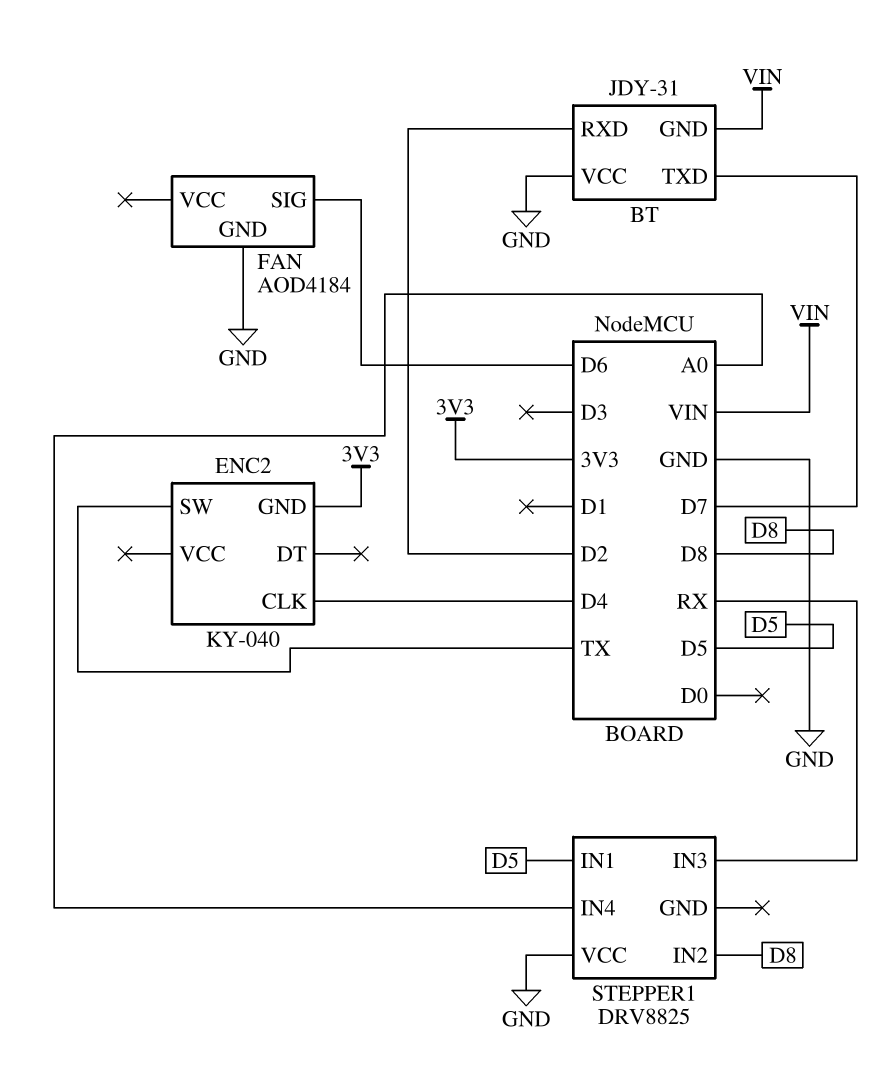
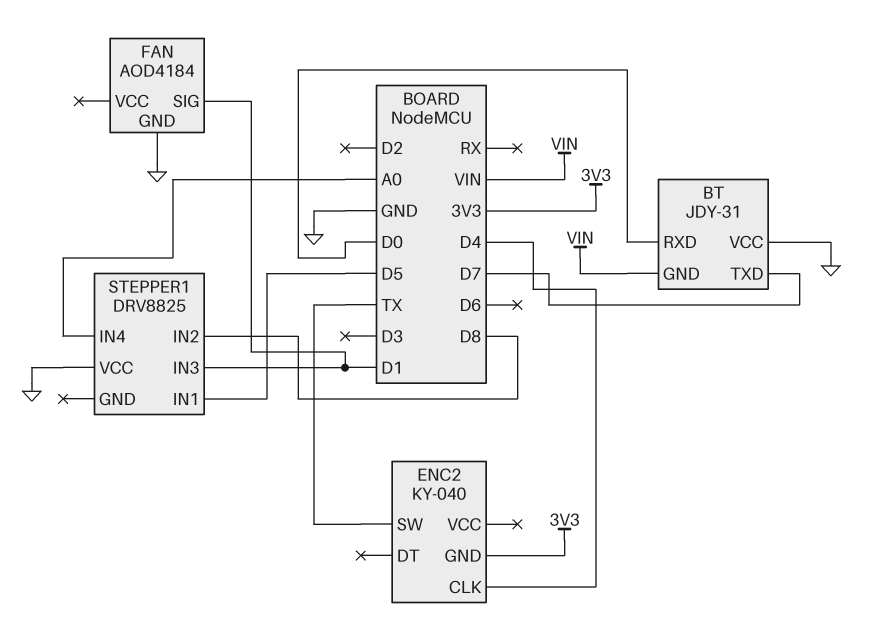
BT pin RXD: D2 -> D0
FAN pin SIG: D6 -> D1
STEPPER1 pin IN3: RX -> D1

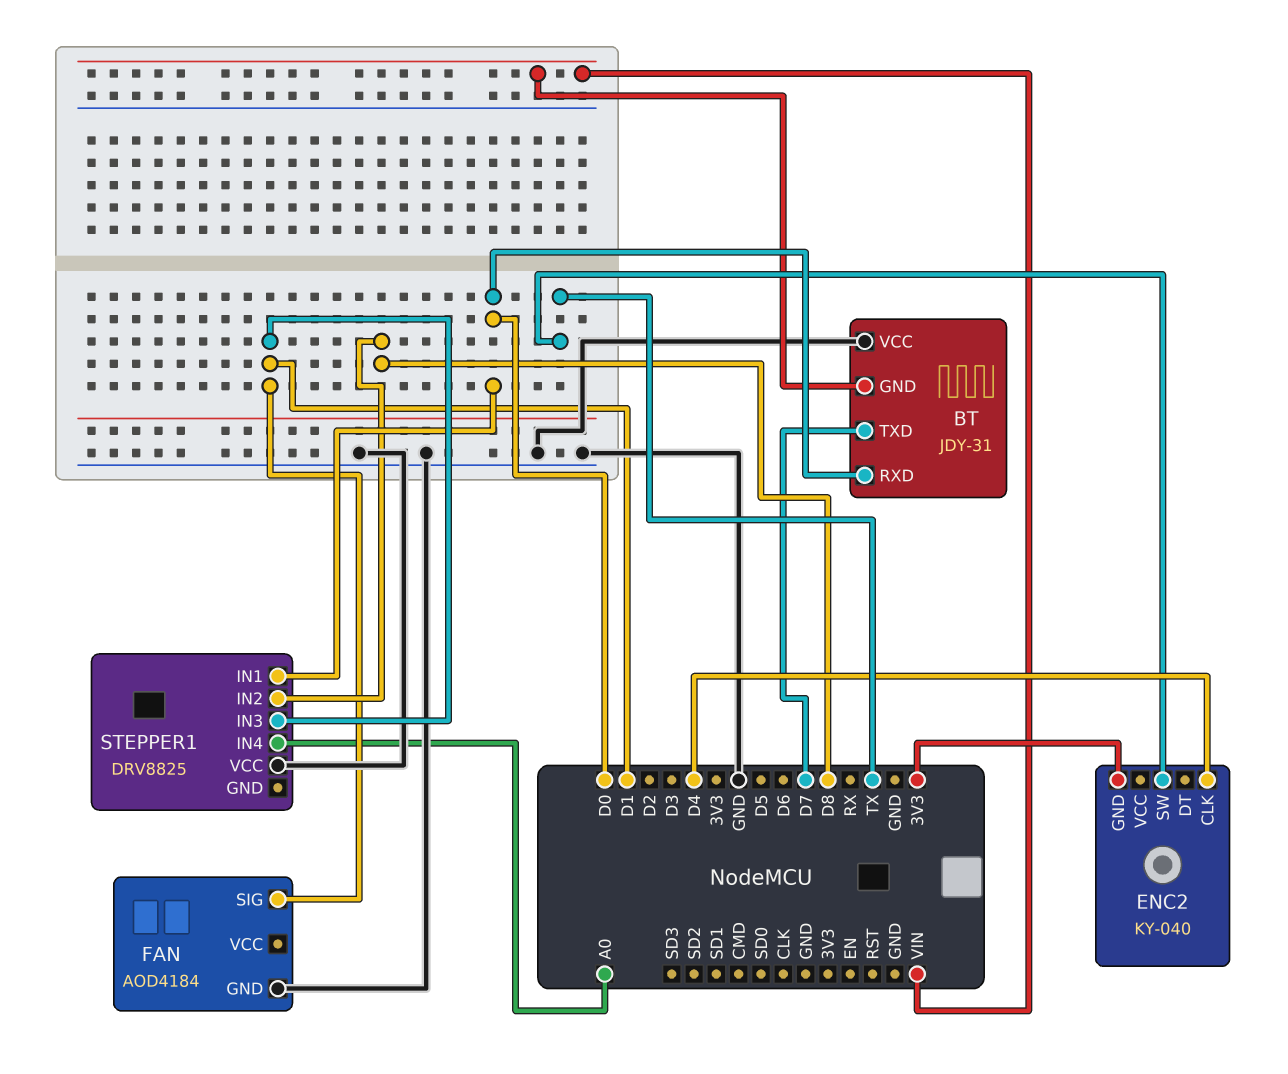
STEPPER1 pin IN1: D5 -> D0

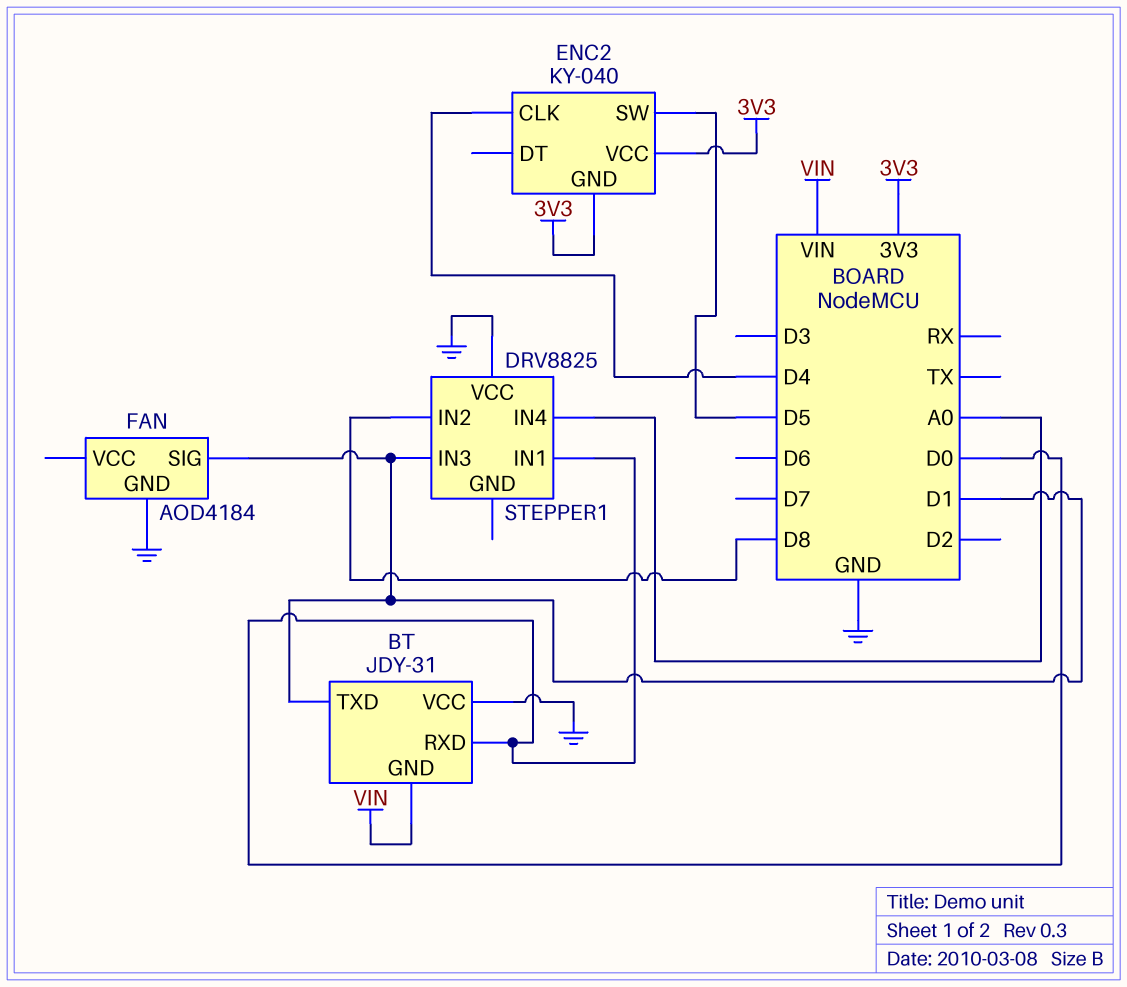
BT pin TXD: D7 -> D1
ENC2 pin SW: TX -> D5
ENC2 pin VCC: none -> 3V3

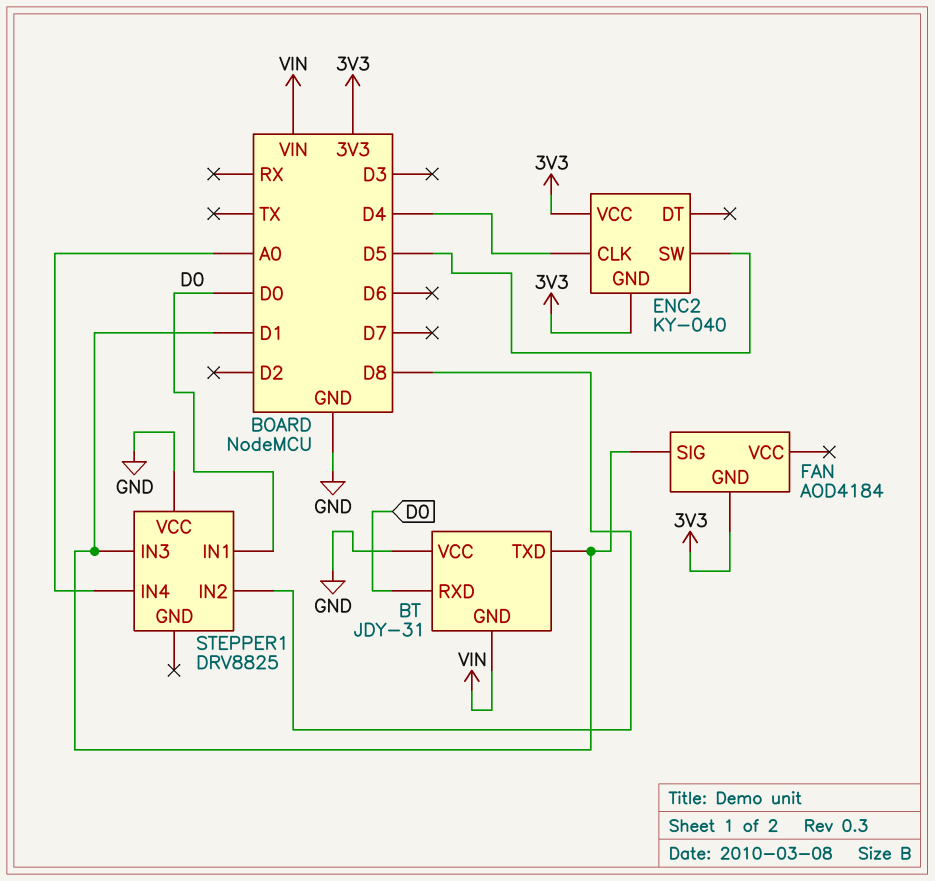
FAN pin GND: GND -> 3V3

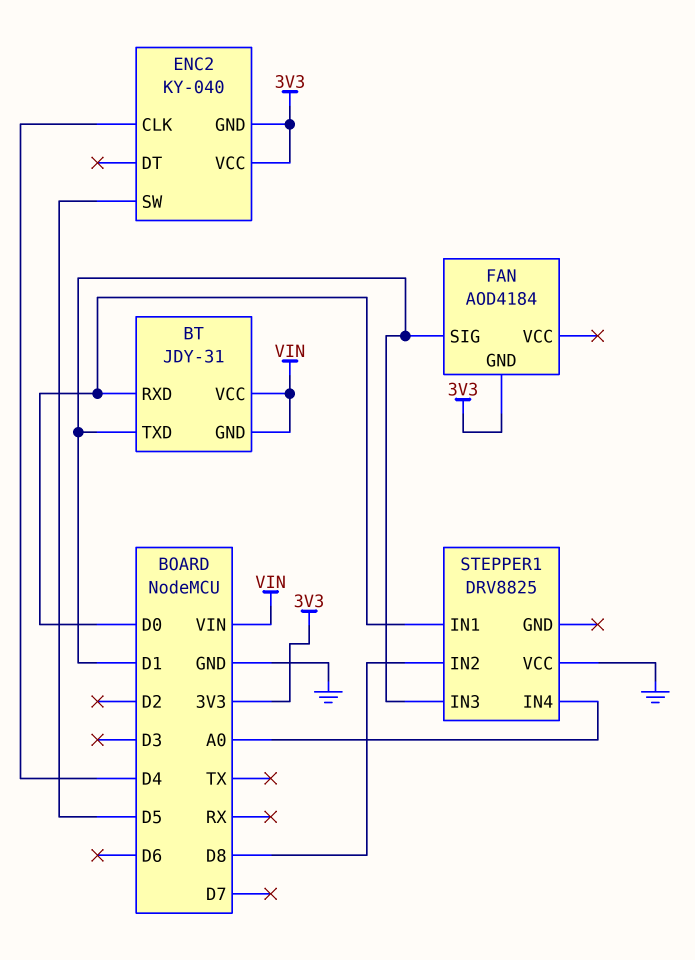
BT pin VCC: GND -> VIN

